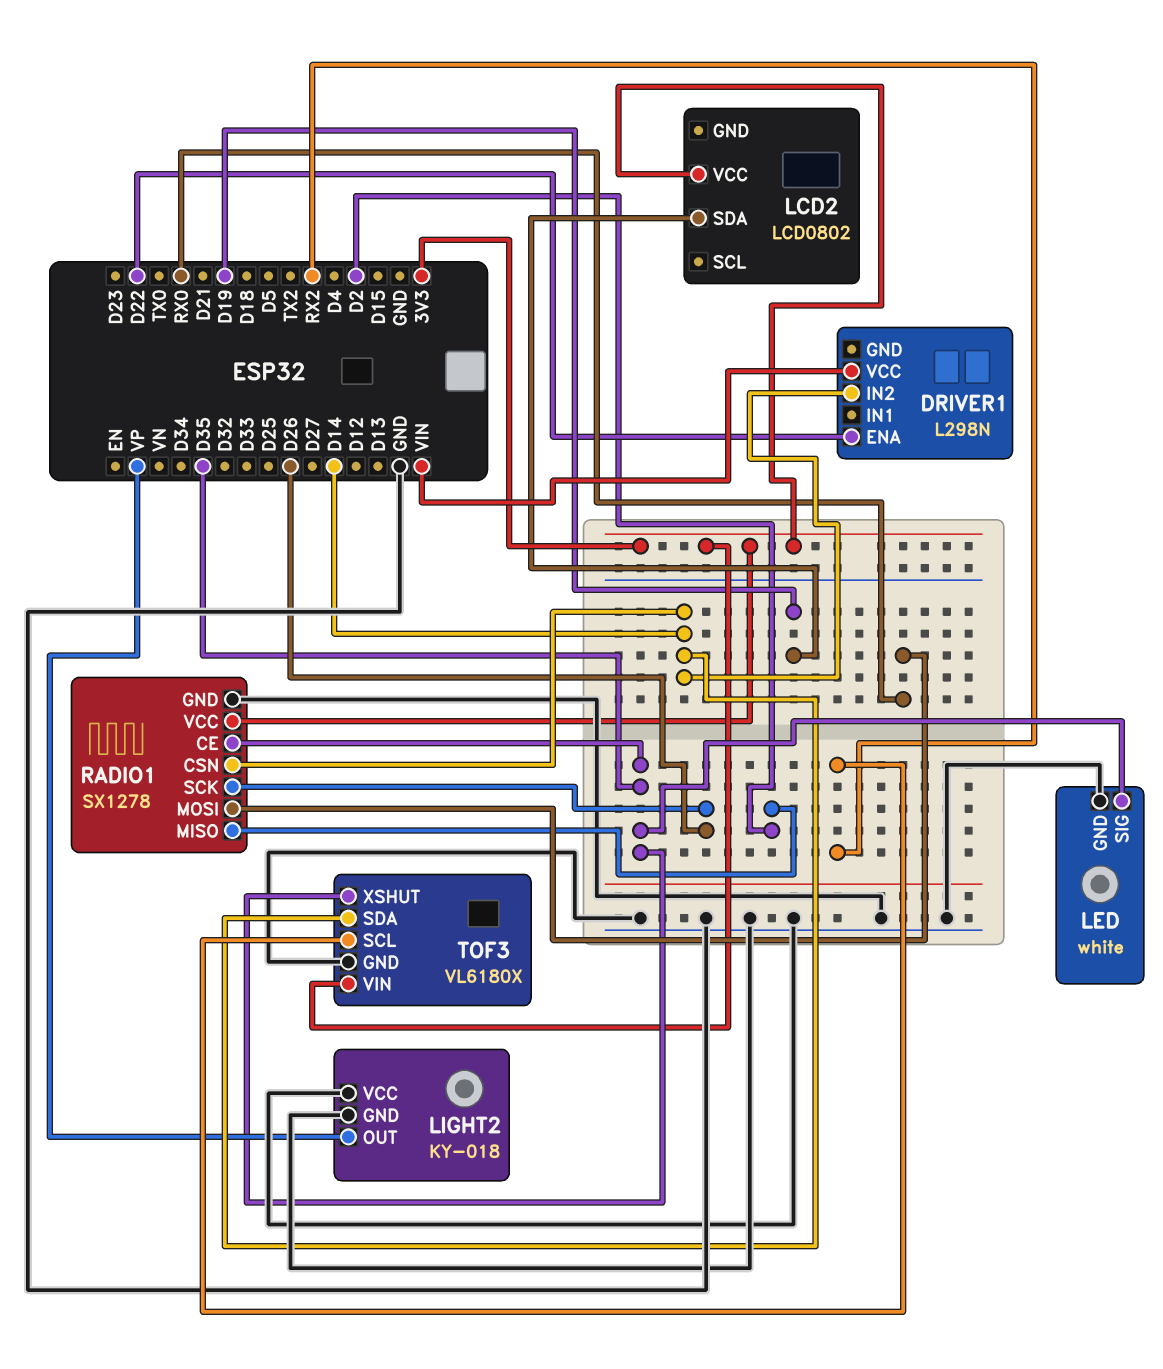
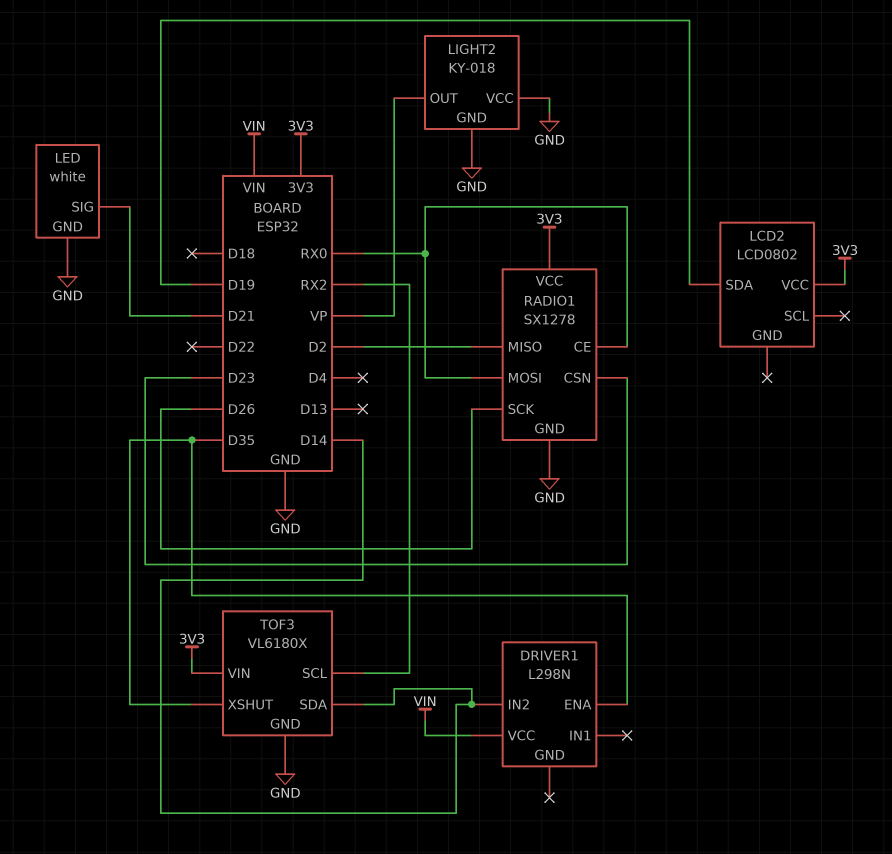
DRIVER1 pin ENA: D22 -> D35
LED pin SIG: D35 -> D21
RADIO1 pin CE: D35 -> RX0
RADIO1 pin CSN: D14 -> D23

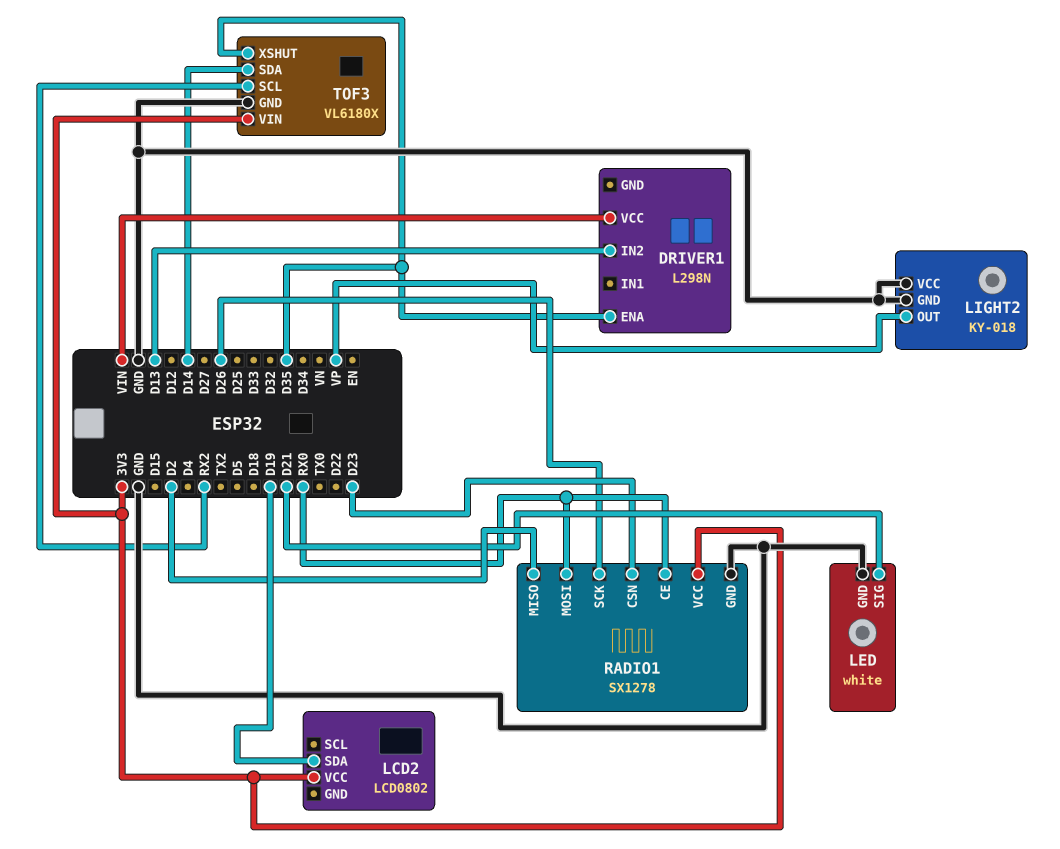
DRIVER1 pin IN2: D14 -> D13

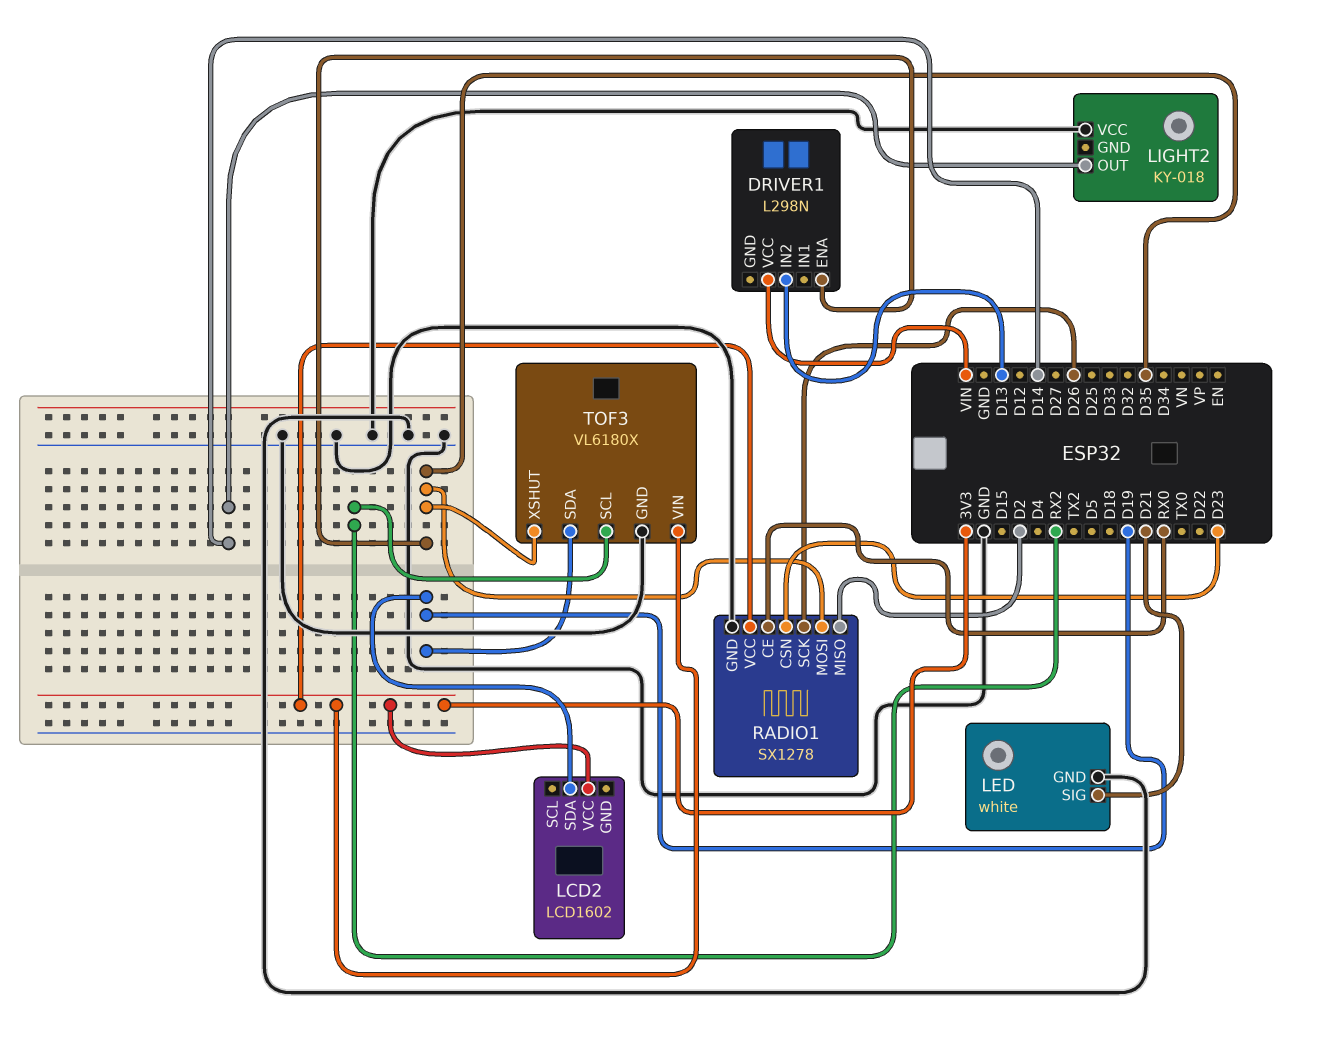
LCD2: LCD0802 -> LCD1602
LIGHT2 pin GND: GND -> none
LIGHT2 pin OUT: VP -> D14
RADIO1 pin MOSI: RX0 -> D35
TOF3 pin SDA: D14 -> D19

